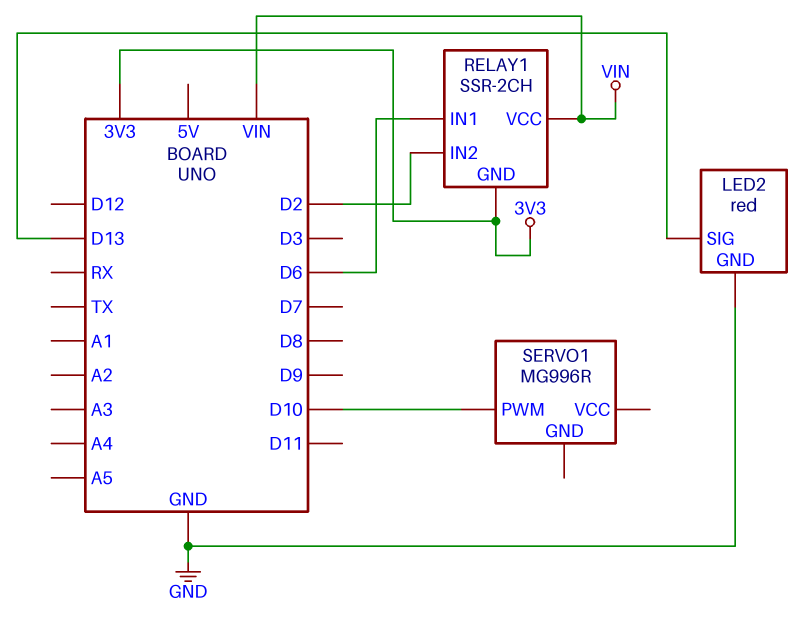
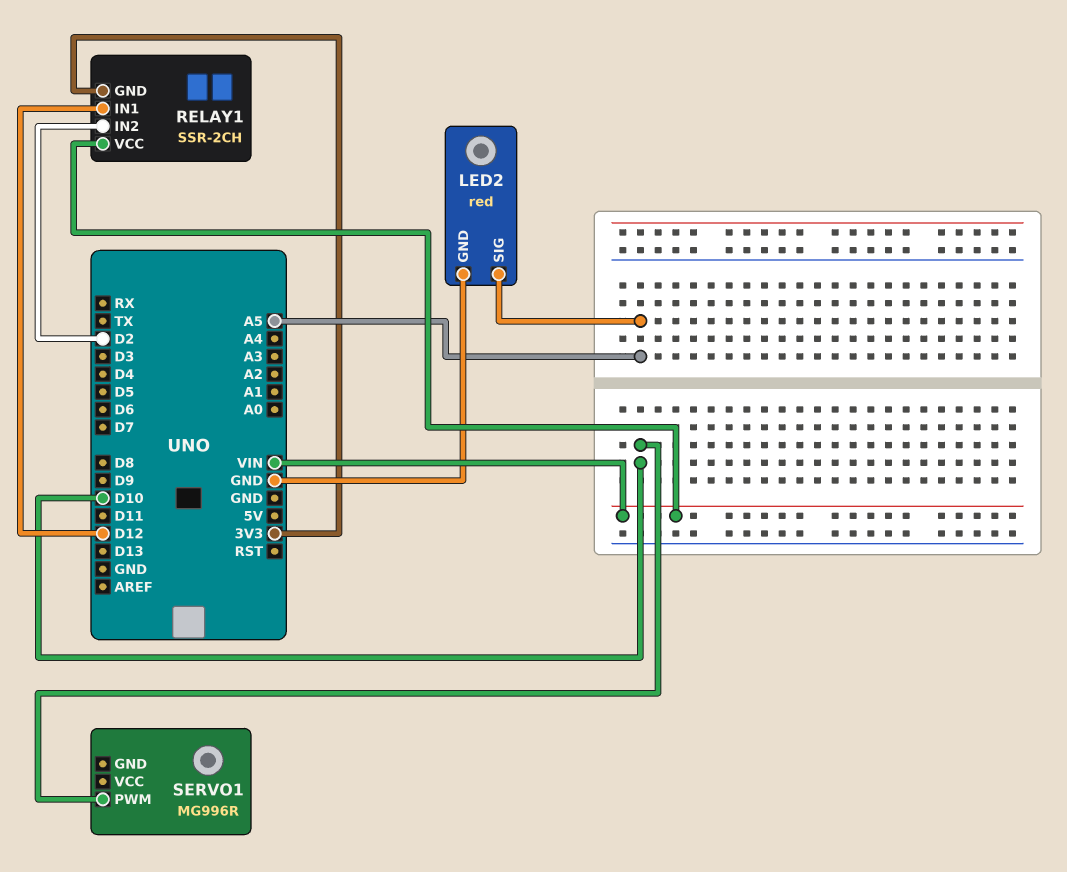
LED2 pin SIG: D13 -> A5
RELAY1 pin IN1: D6 -> D12

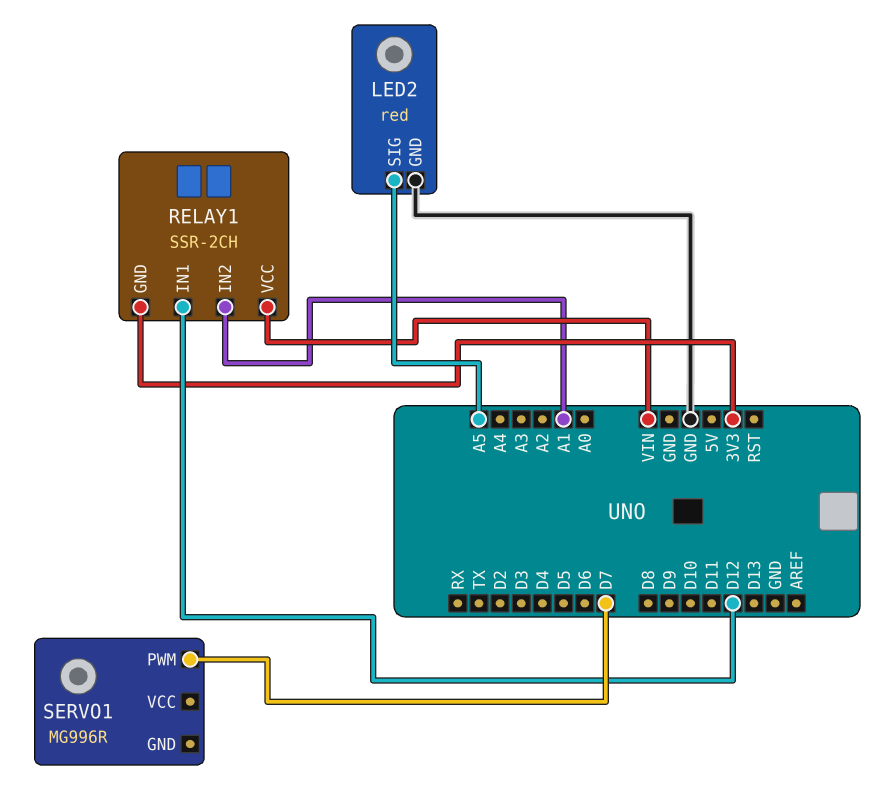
RELAY1 pin IN2: D2 -> A1
SERVO1 pin PWM: D10 -> D7

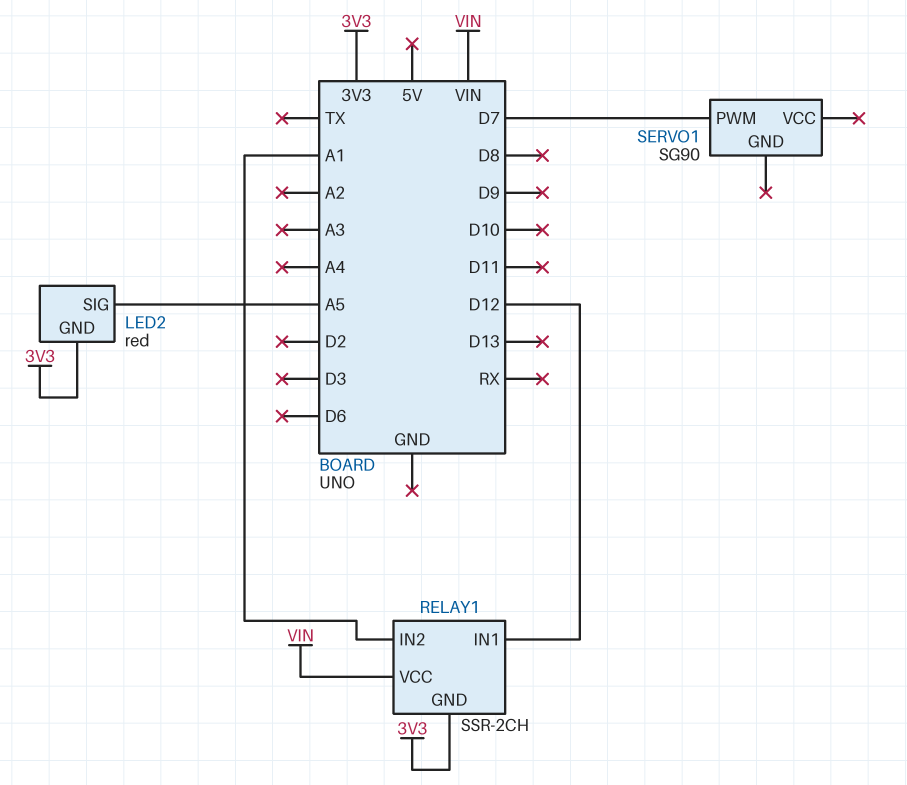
LED2 pin GND: GND -> 3V3
SERVO1: MG996R -> SG90

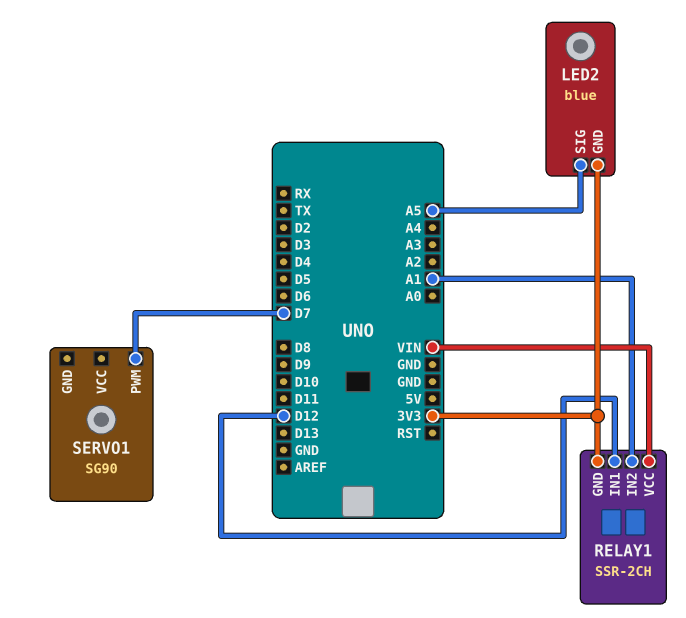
LED2: red -> blue

